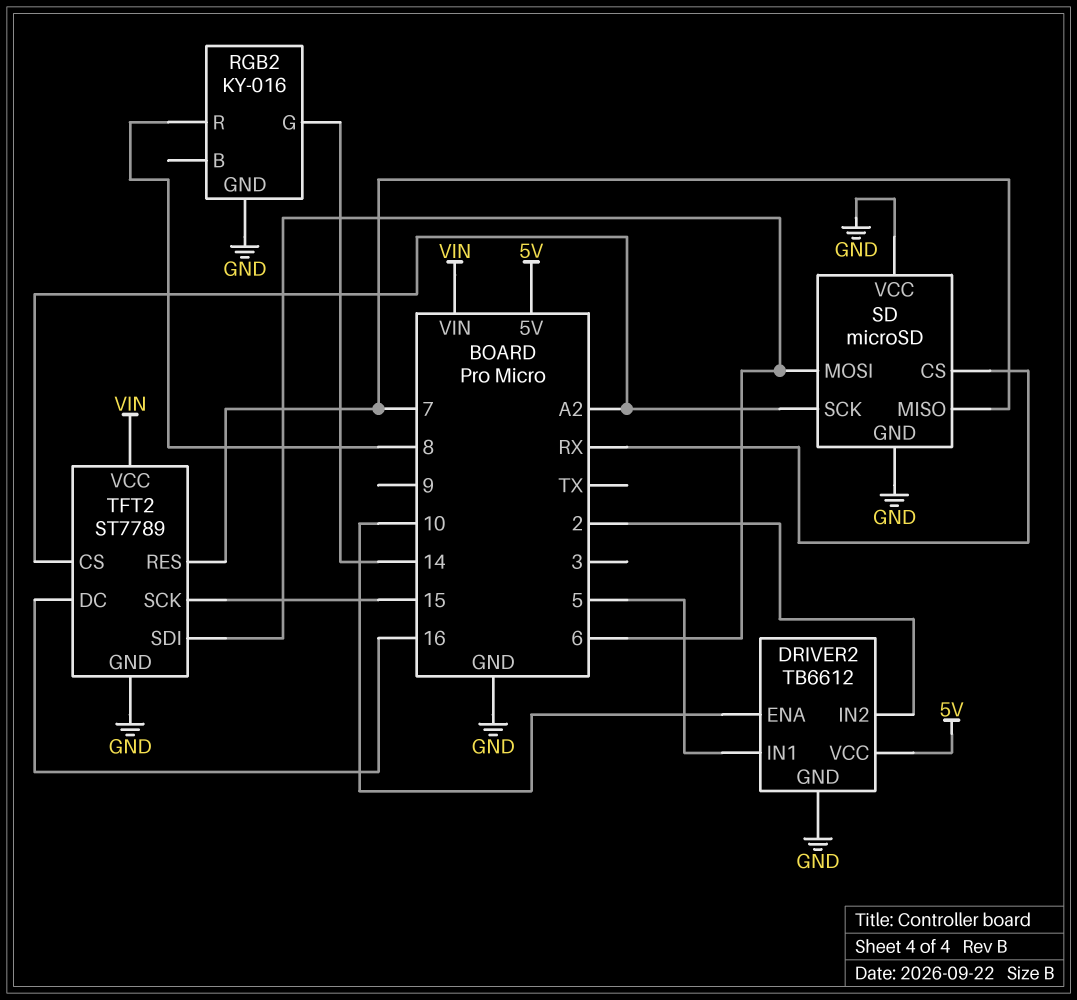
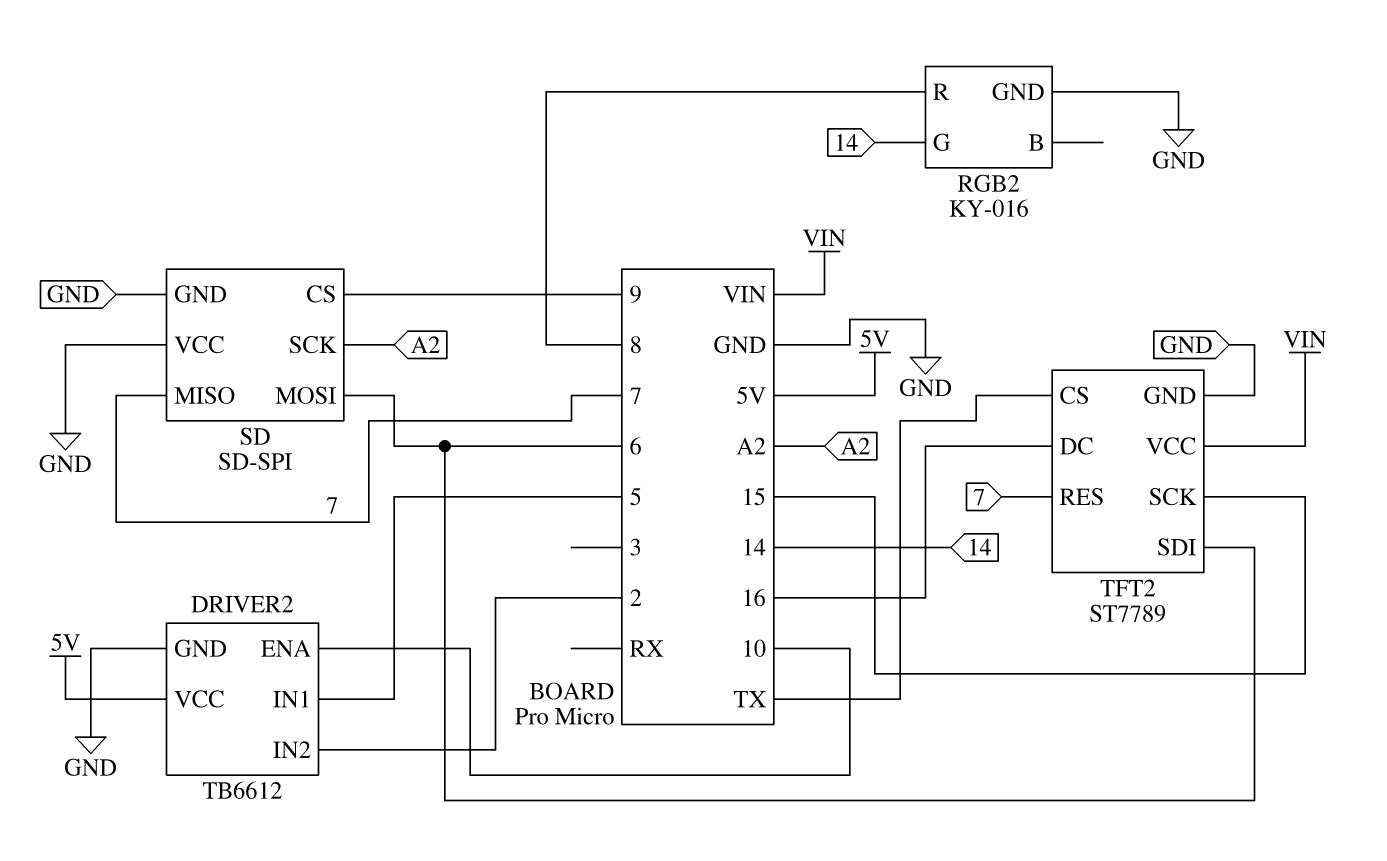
SD: microSD -> SD-SPI
SD pin CS: RX -> 9
TFT2 pin CS: A2 -> TX

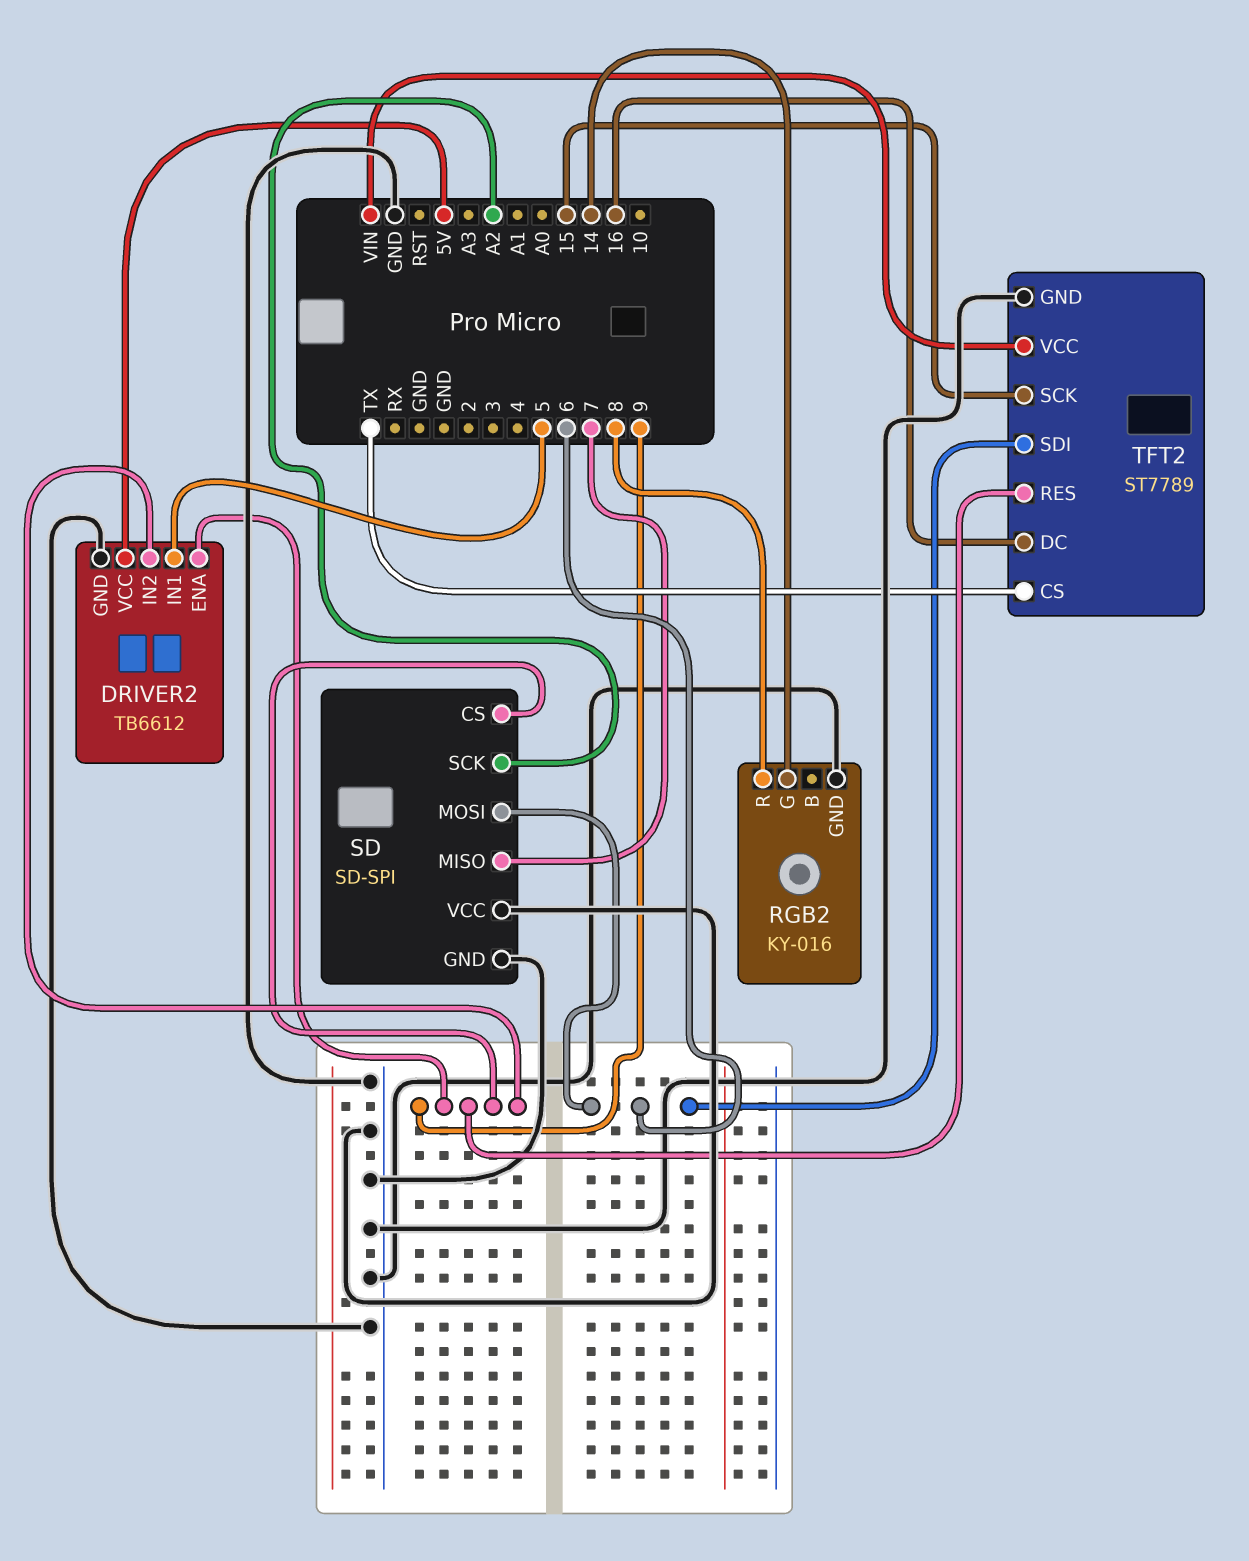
DRIVER2 pin ENA: 10 -> 9
DRIVER2 pin IN2: 2 -> 9
TFT2 pin RES: 7 -> 9

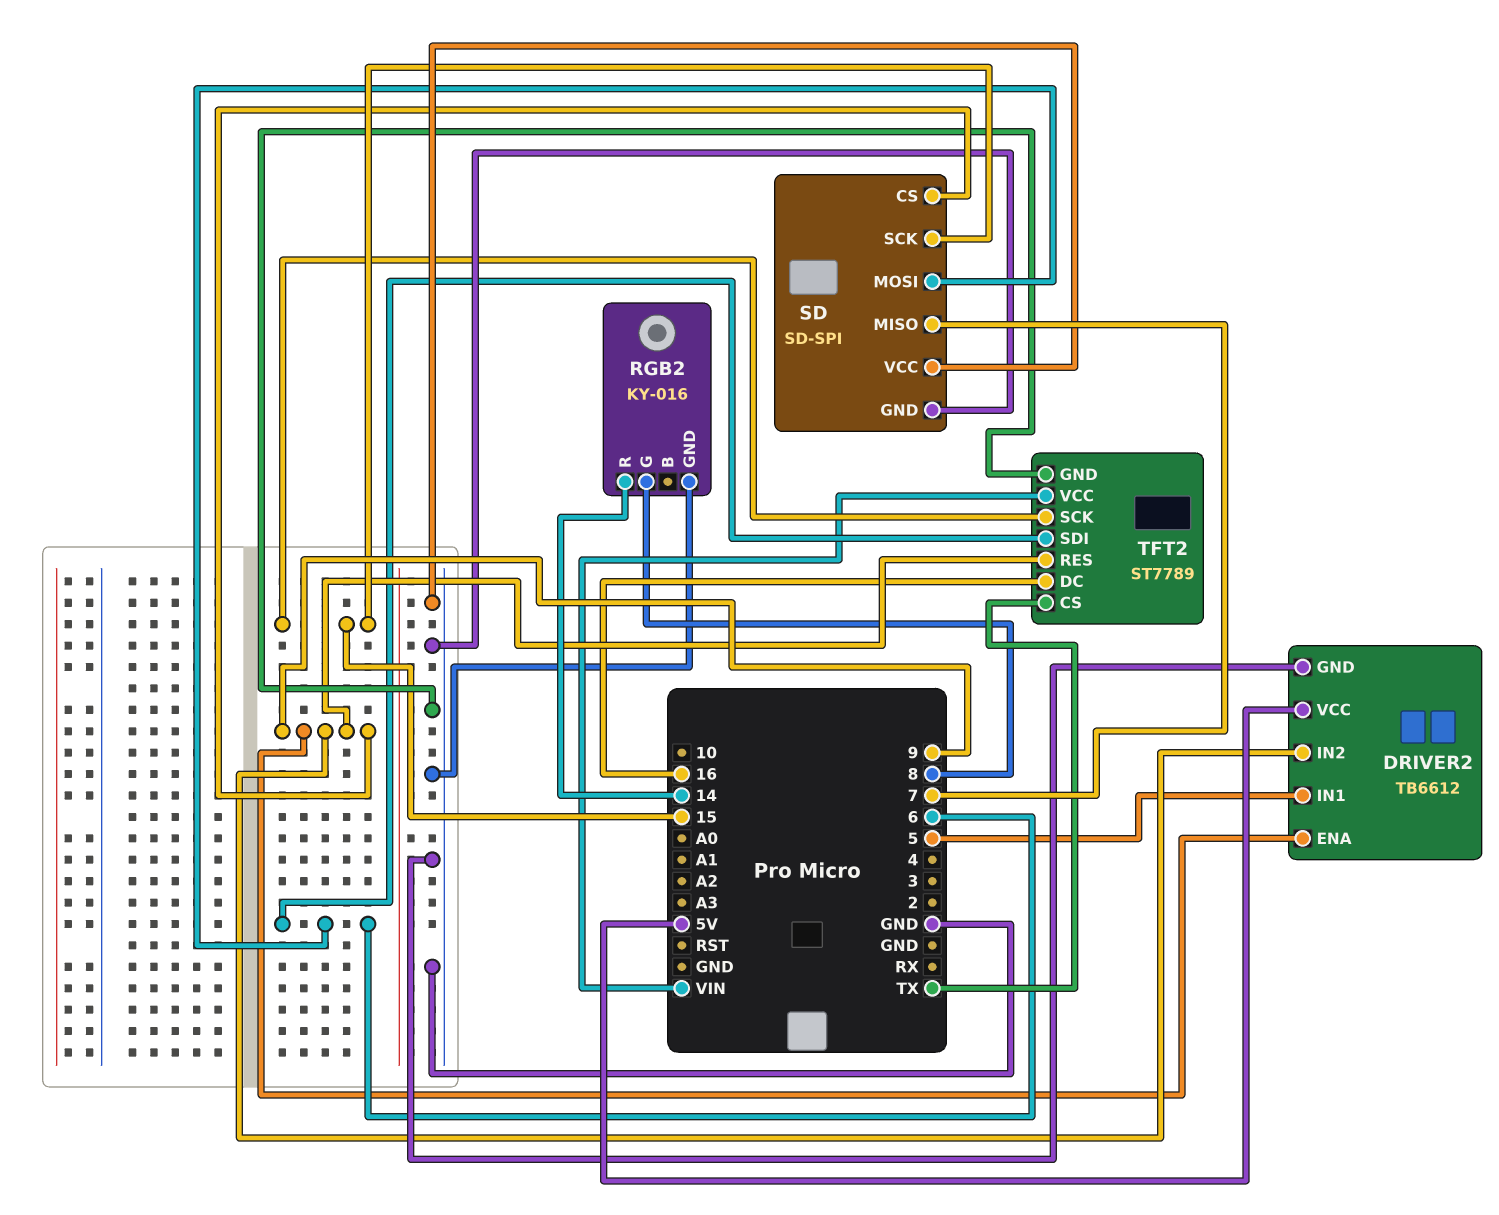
RGB2 pin G: 14 -> 8
RGB2 pin R: 8 -> 14
SD pin SCK: A2 -> 15

